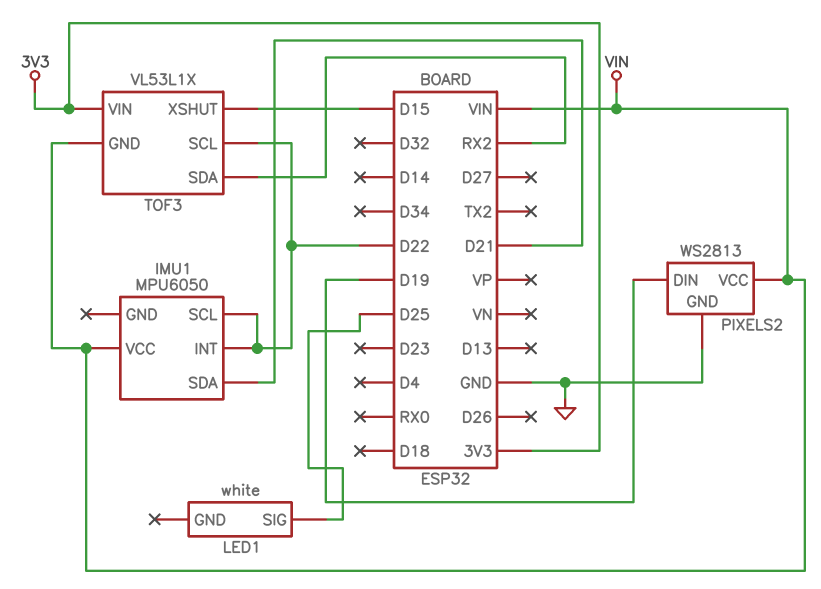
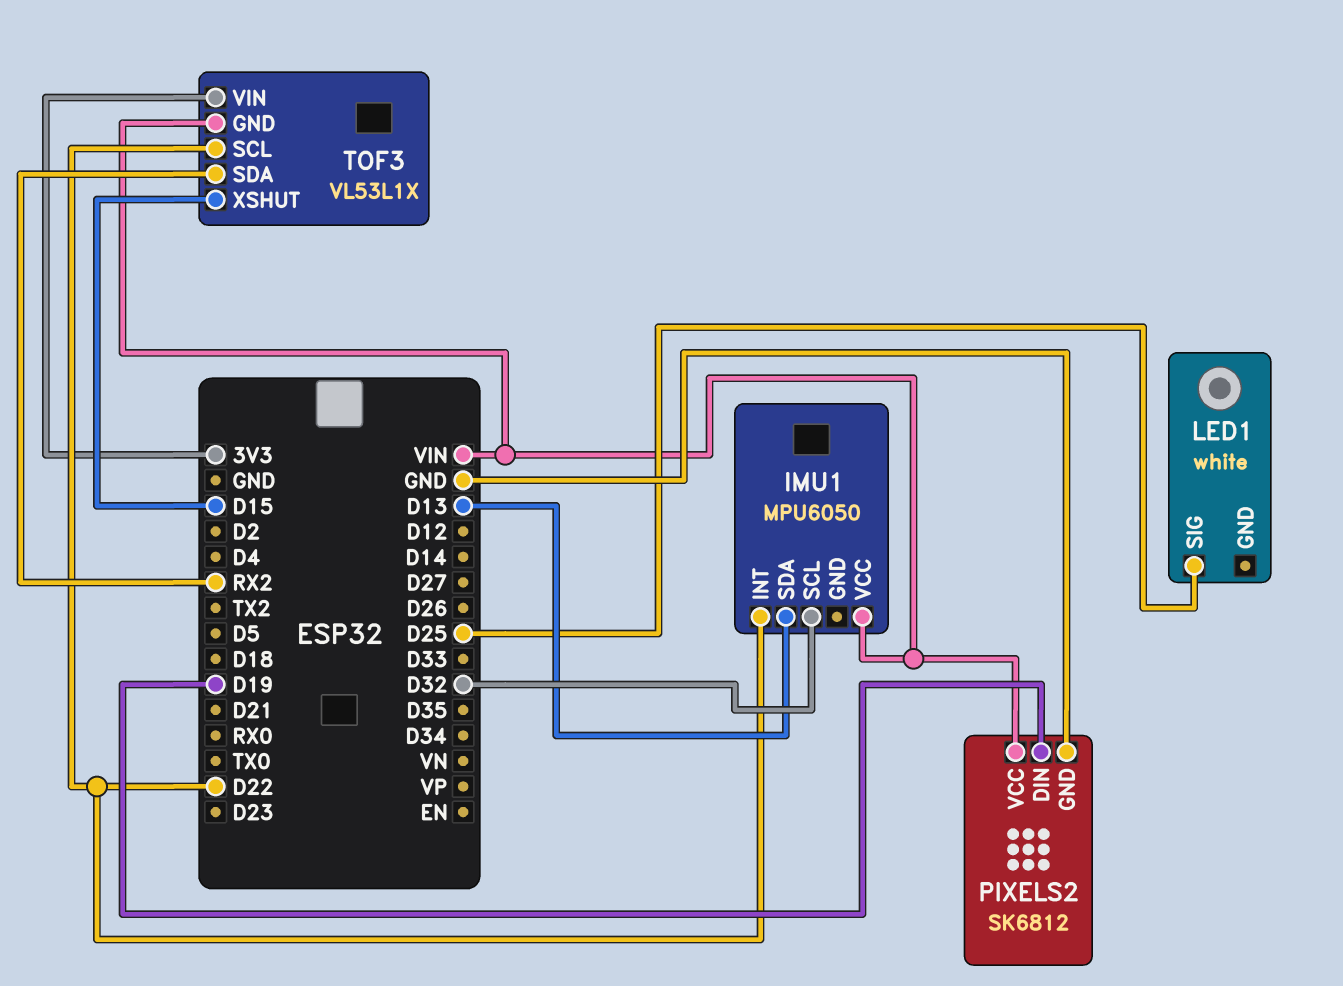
IMU1 pin SCL: D22 -> D32
IMU1 pin SDA: D21 -> D13
PIXELS2: WS2813 -> SK6812

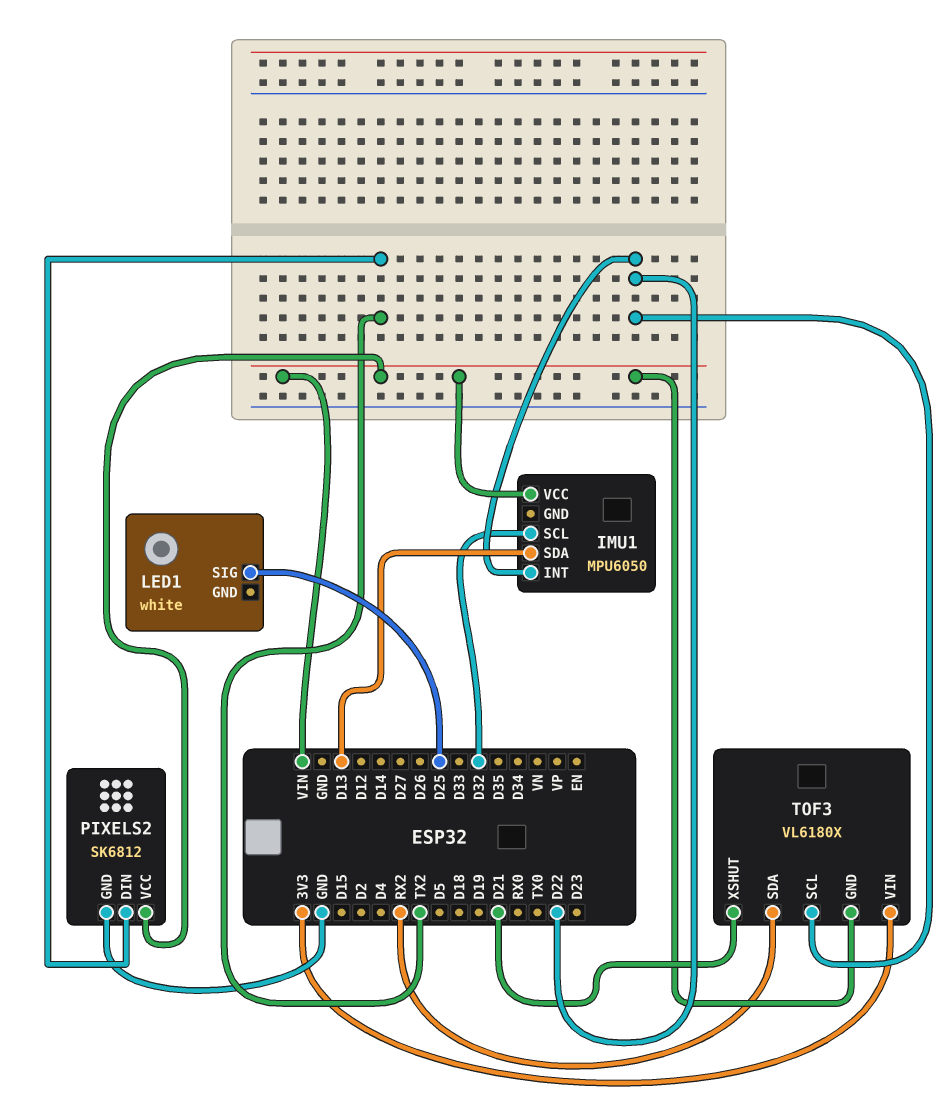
PIXELS2 pin DIN: D19 -> TX2
TOF3: VL53L1X -> VL6180X
TOF3 pin XSHUT: D15 -> D21

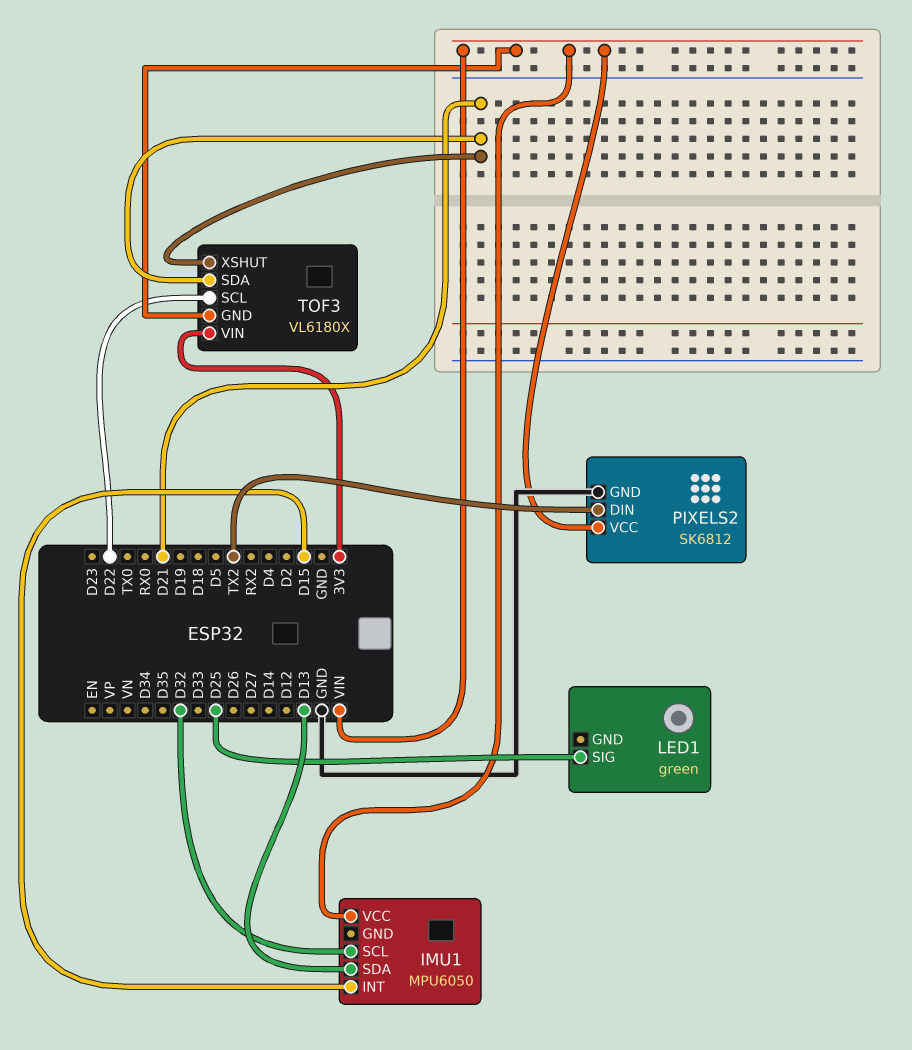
IMU1 pin INT: D22 -> D15
LED1: white -> green
TOF3 pin SDA: RX2 -> D21

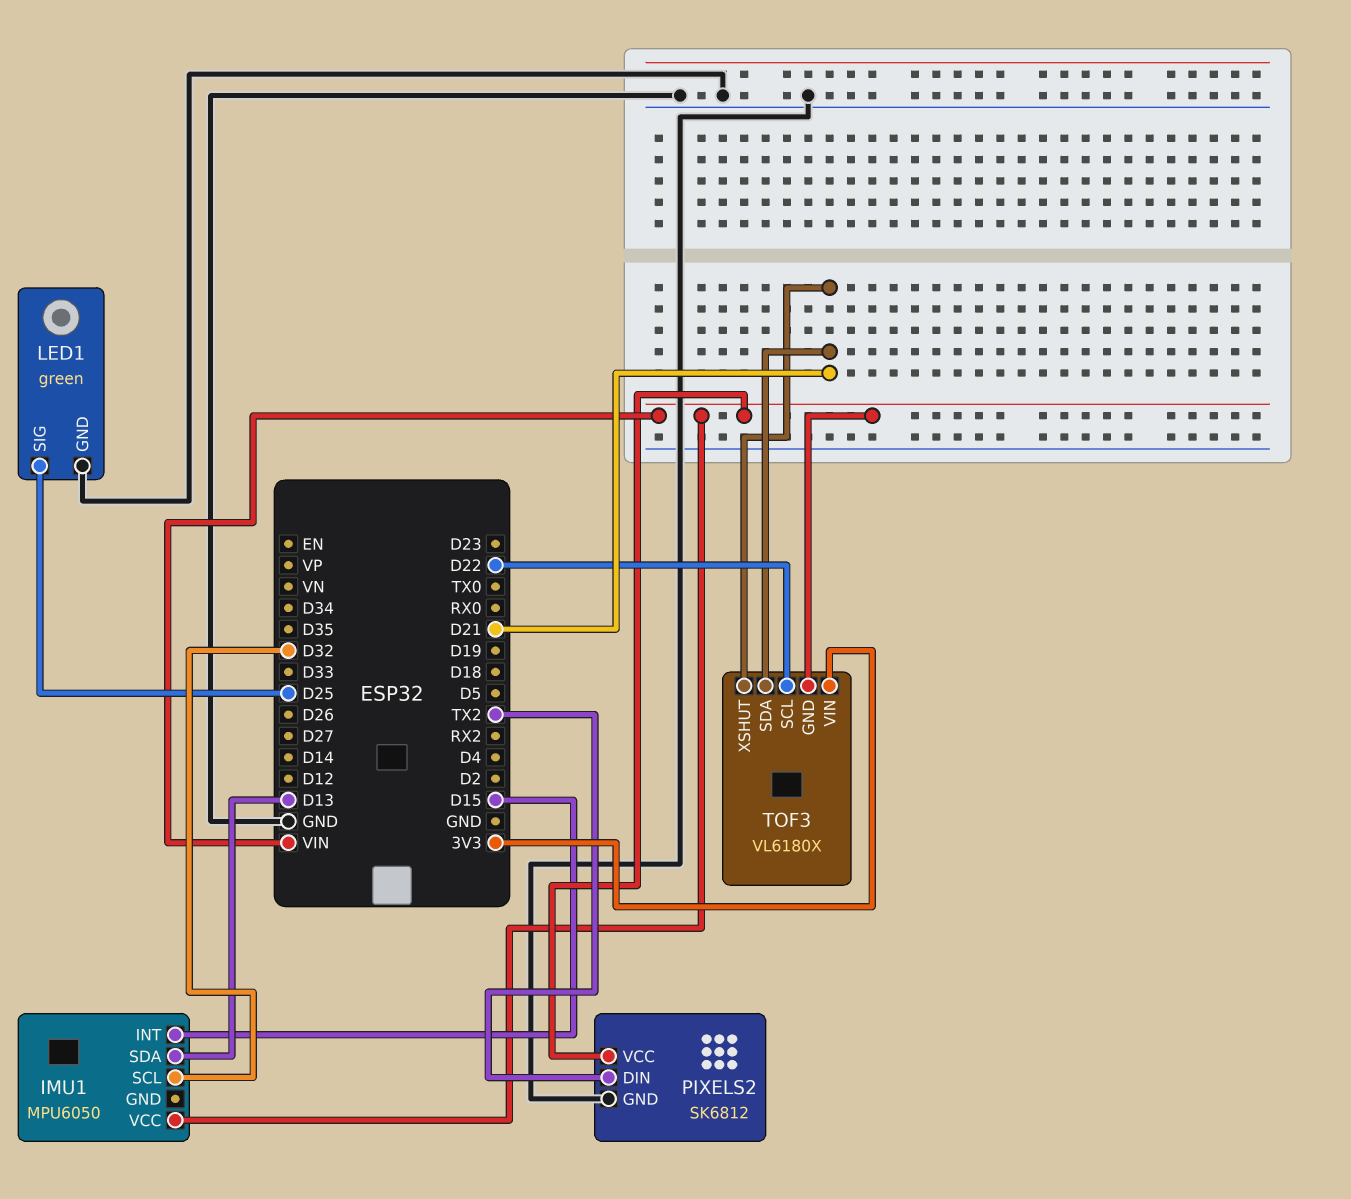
LED1 pin GND: none -> GND

